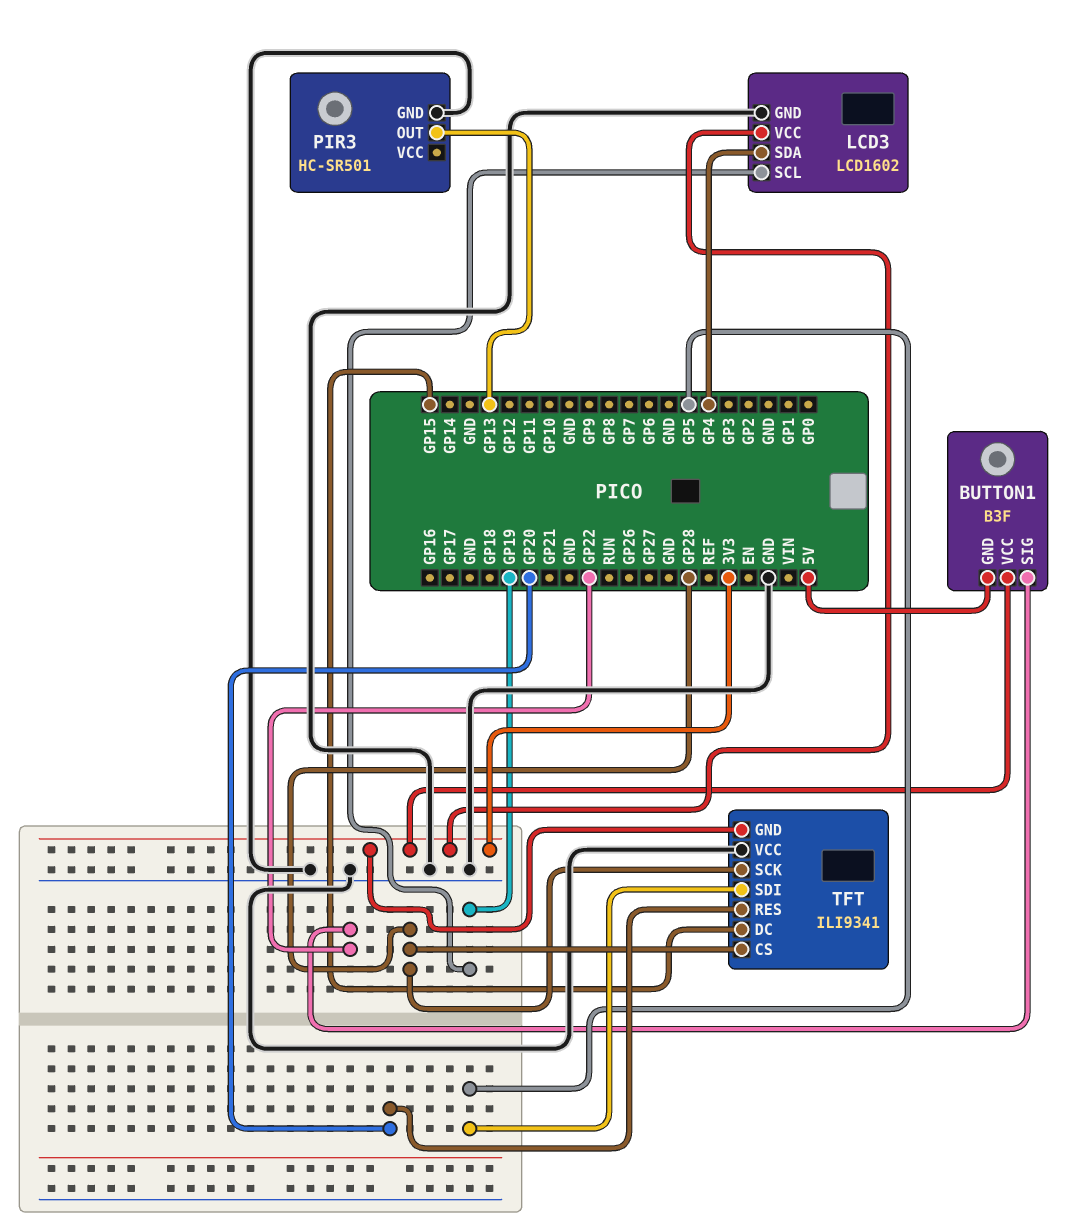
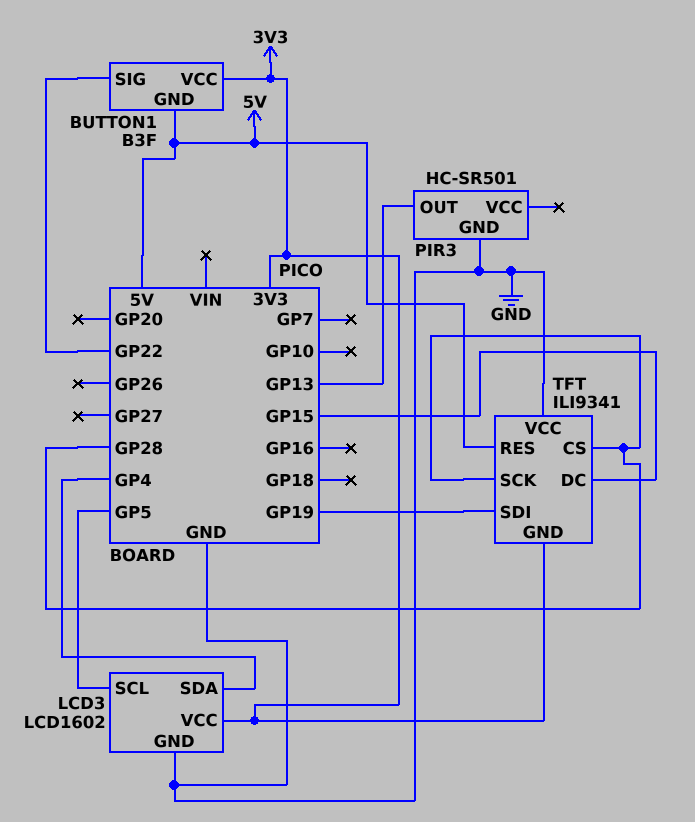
LCD3 pin SCL: GP19 -> GP5
TFT pin RES: GP20 -> 5V
TFT pin SDI: GP5 -> GP19

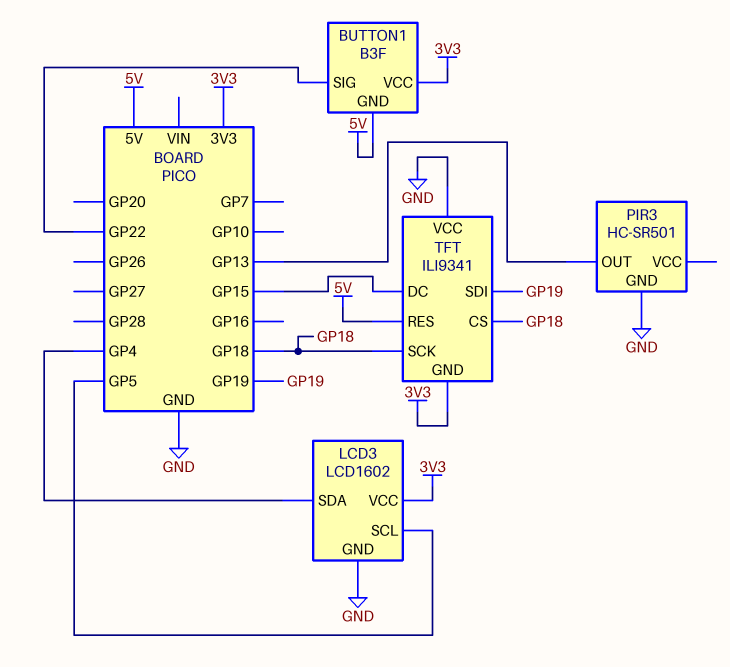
TFT pin CS: GP28 -> GP18
TFT pin SCK: GP28 -> GP18

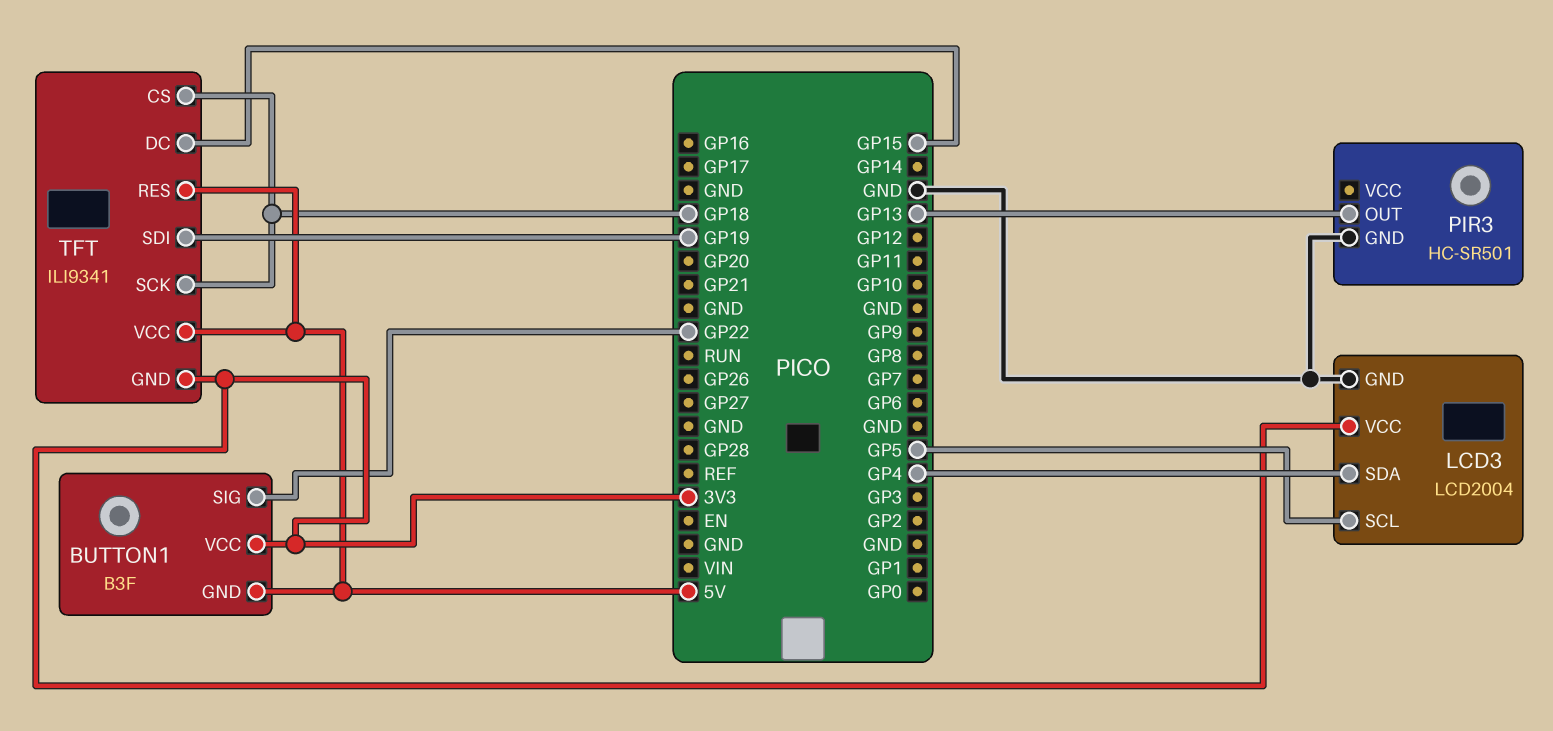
LCD3: LCD1602 -> LCD2004
TFT pin VCC: GND -> 5V

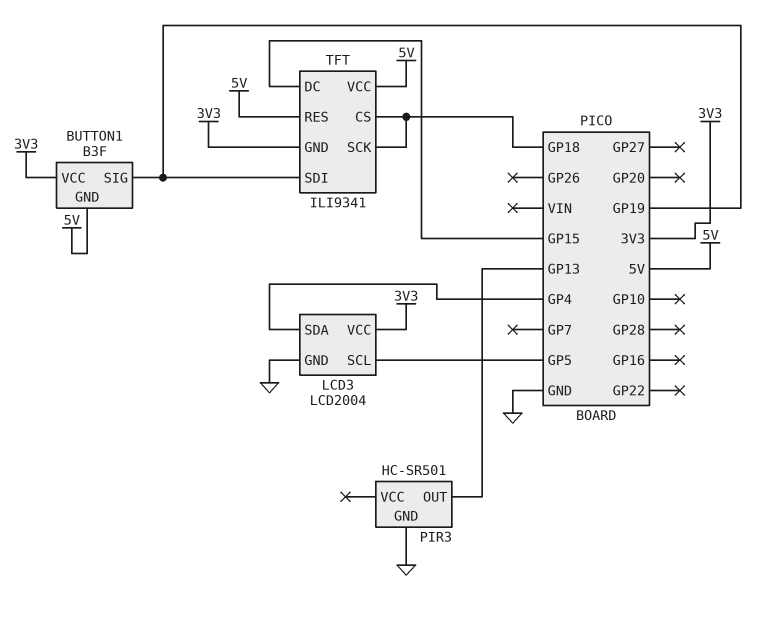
BUTTON1 pin SIG: GP22 -> GP19

